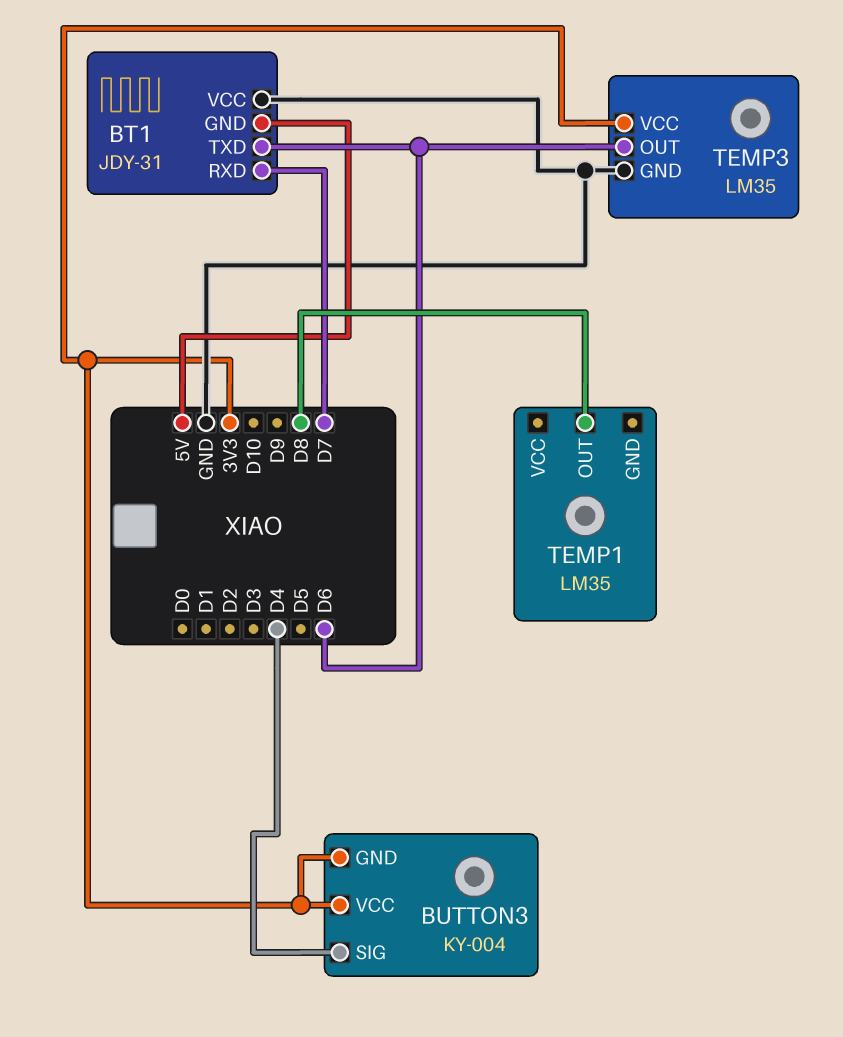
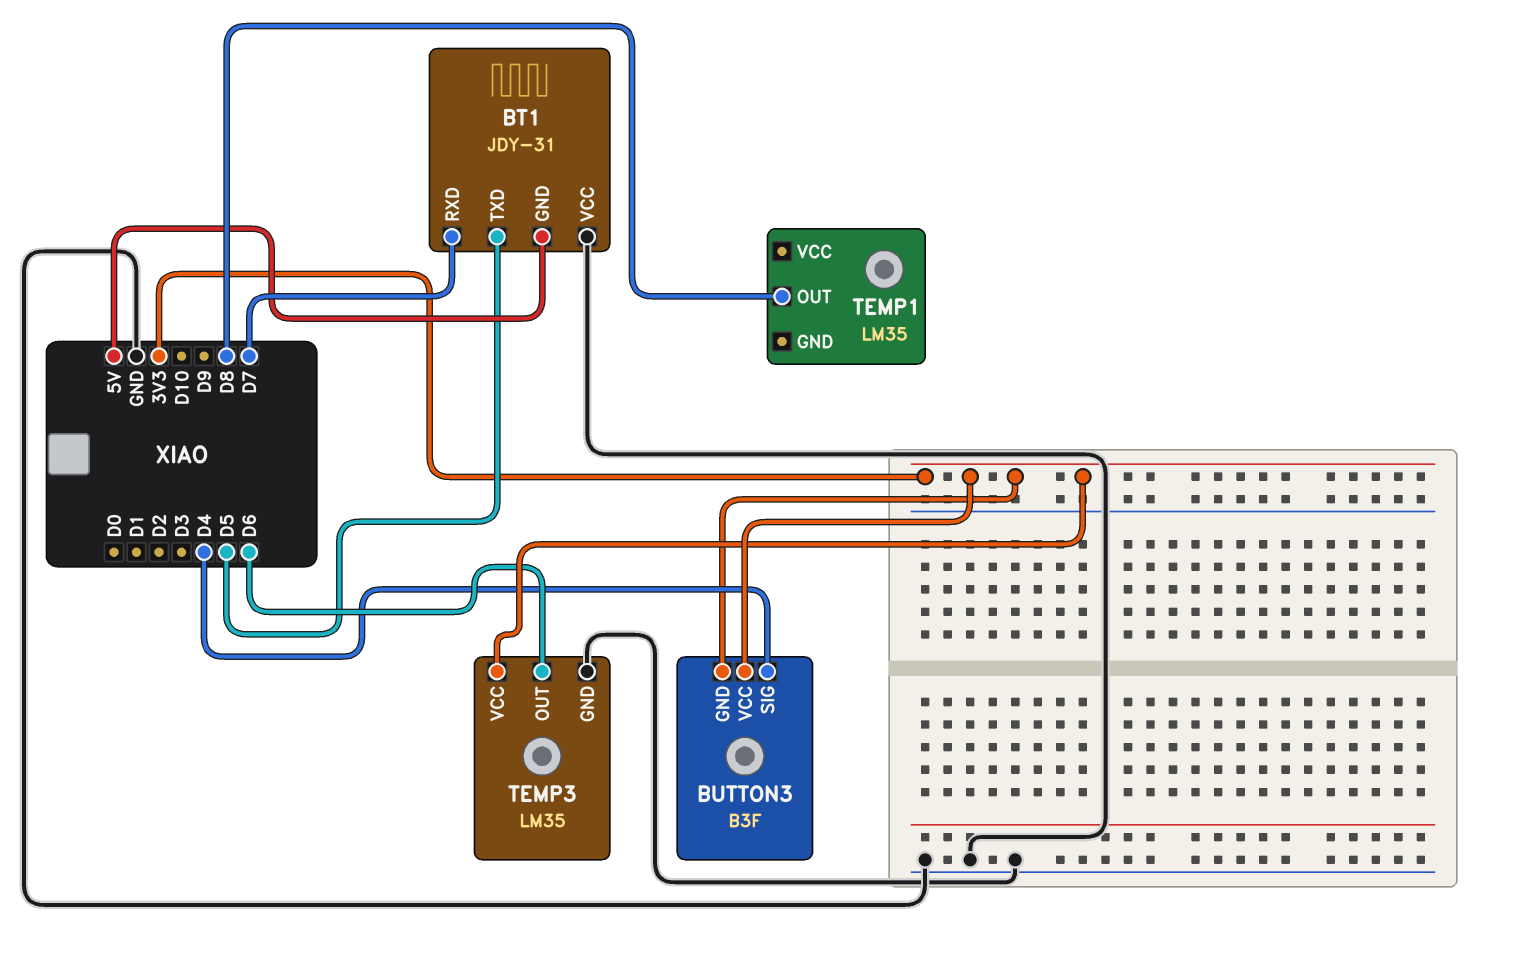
BT1 pin TXD: D6 -> D5
BUTTON3: KY-004 -> B3F

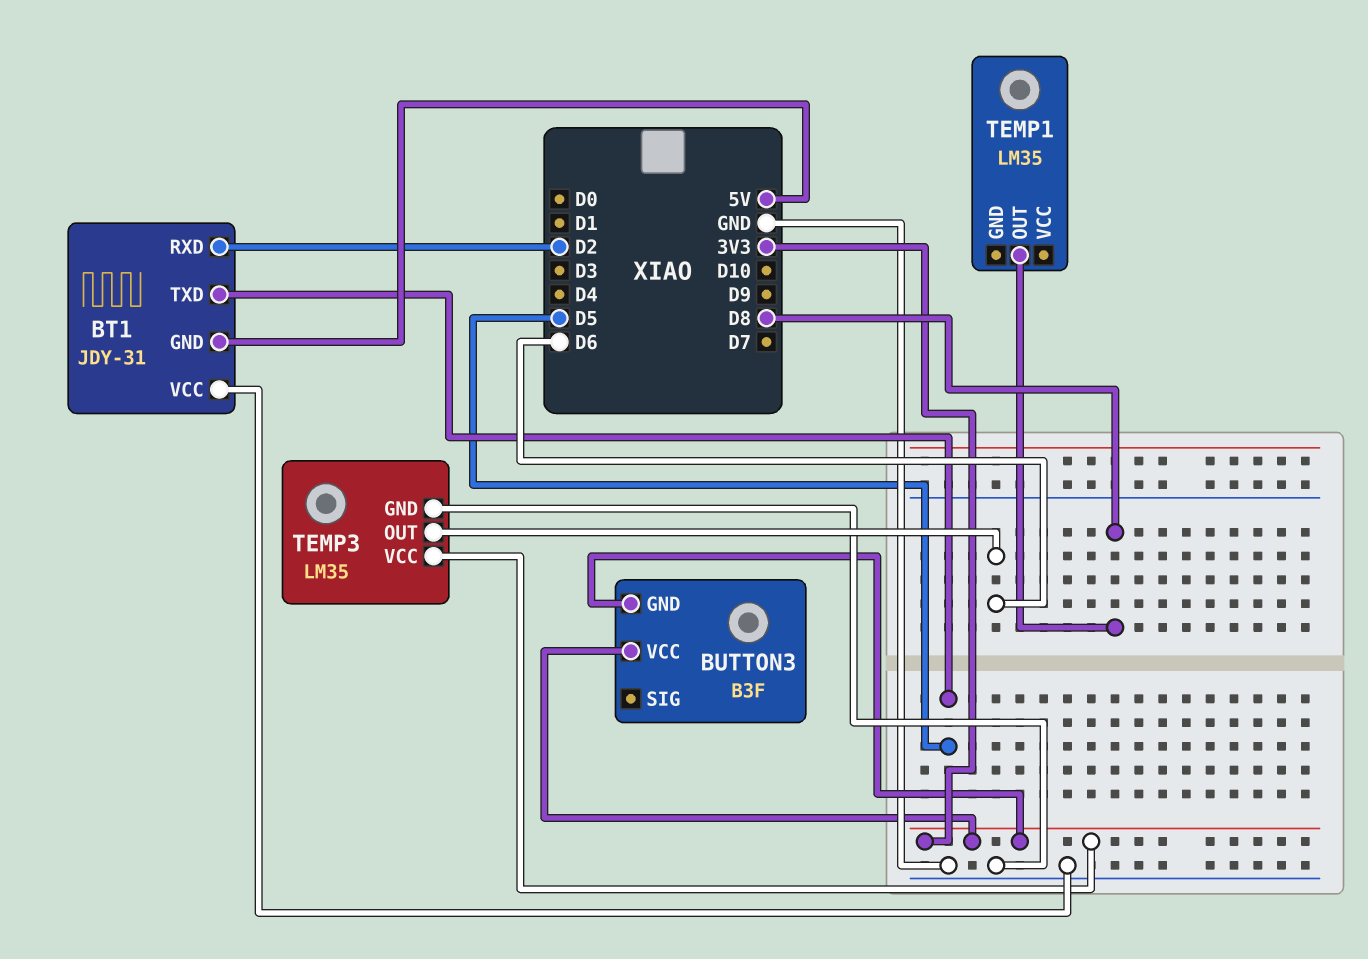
BT1 pin RXD: D7 -> D2
BUTTON3 pin SIG: D4 -> none

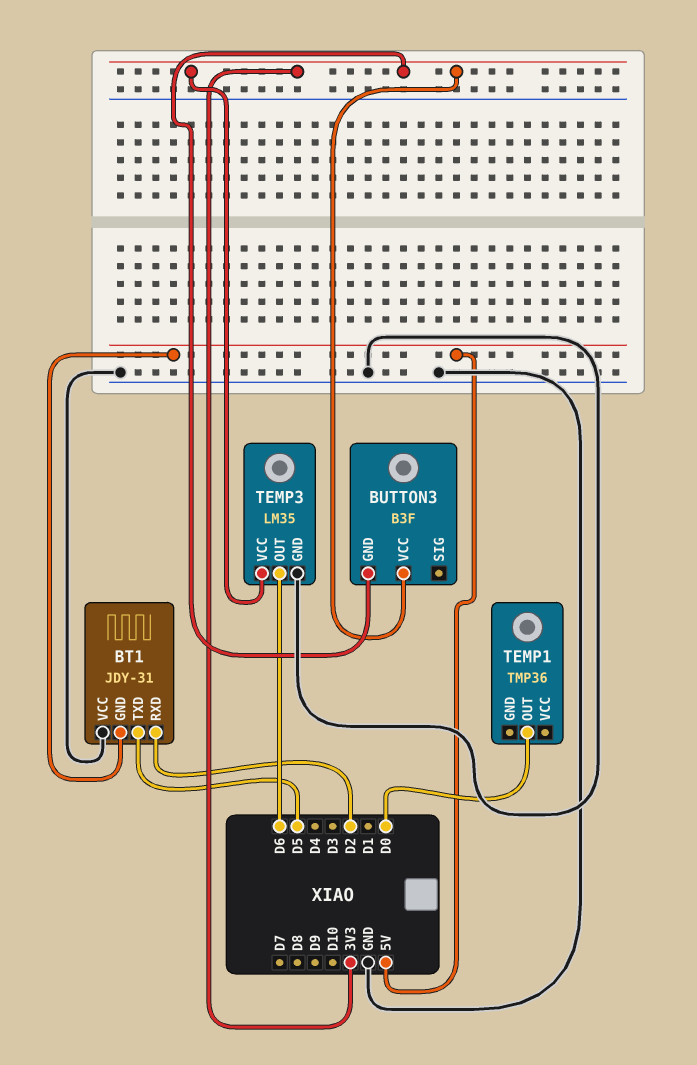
TEMP1: LM35 -> TMP36
TEMP1 pin OUT: D8 -> D0

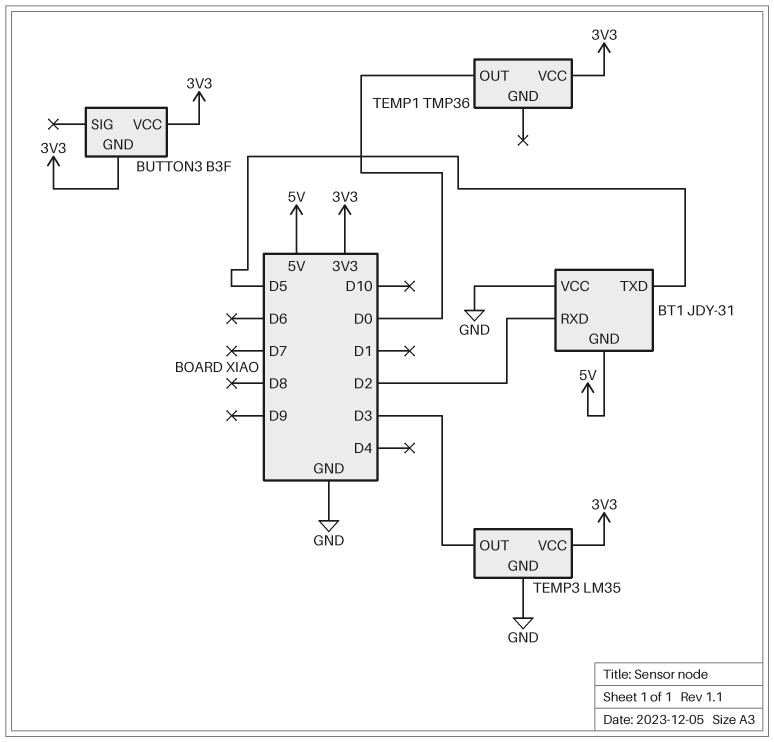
TEMP1 pin VCC: none -> 3V3
TEMP3 pin OUT: D6 -> D3

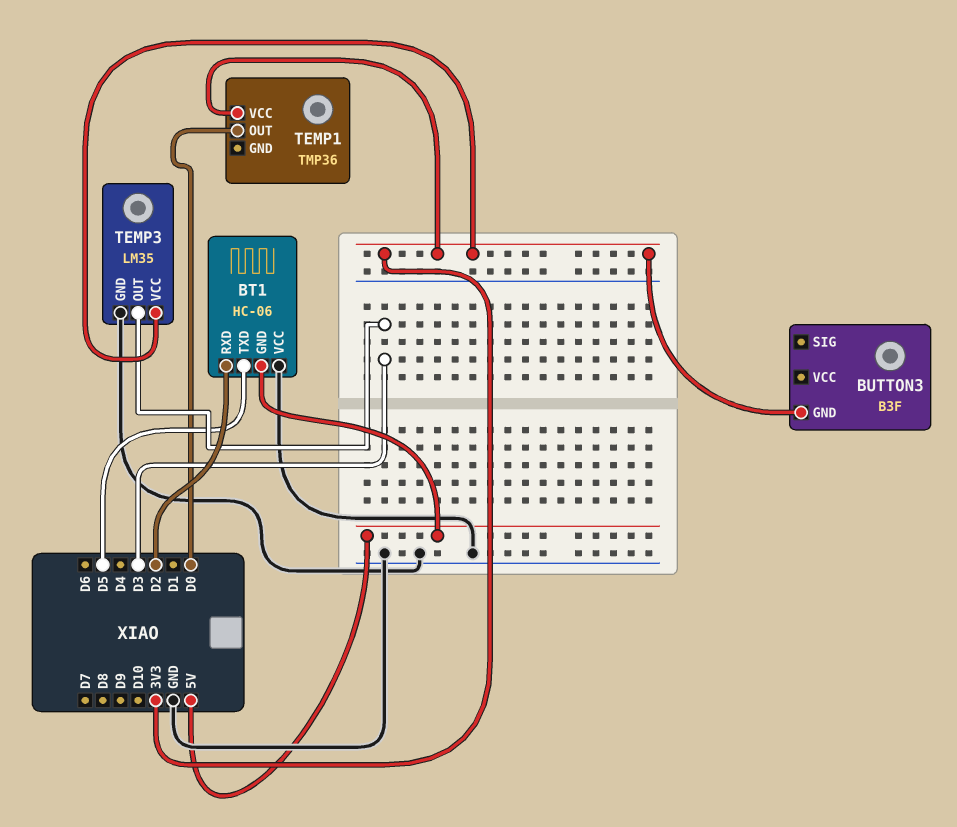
BT1: JDY-31 -> HC-06
BUTTON3 pin VCC: 3V3 -> none

